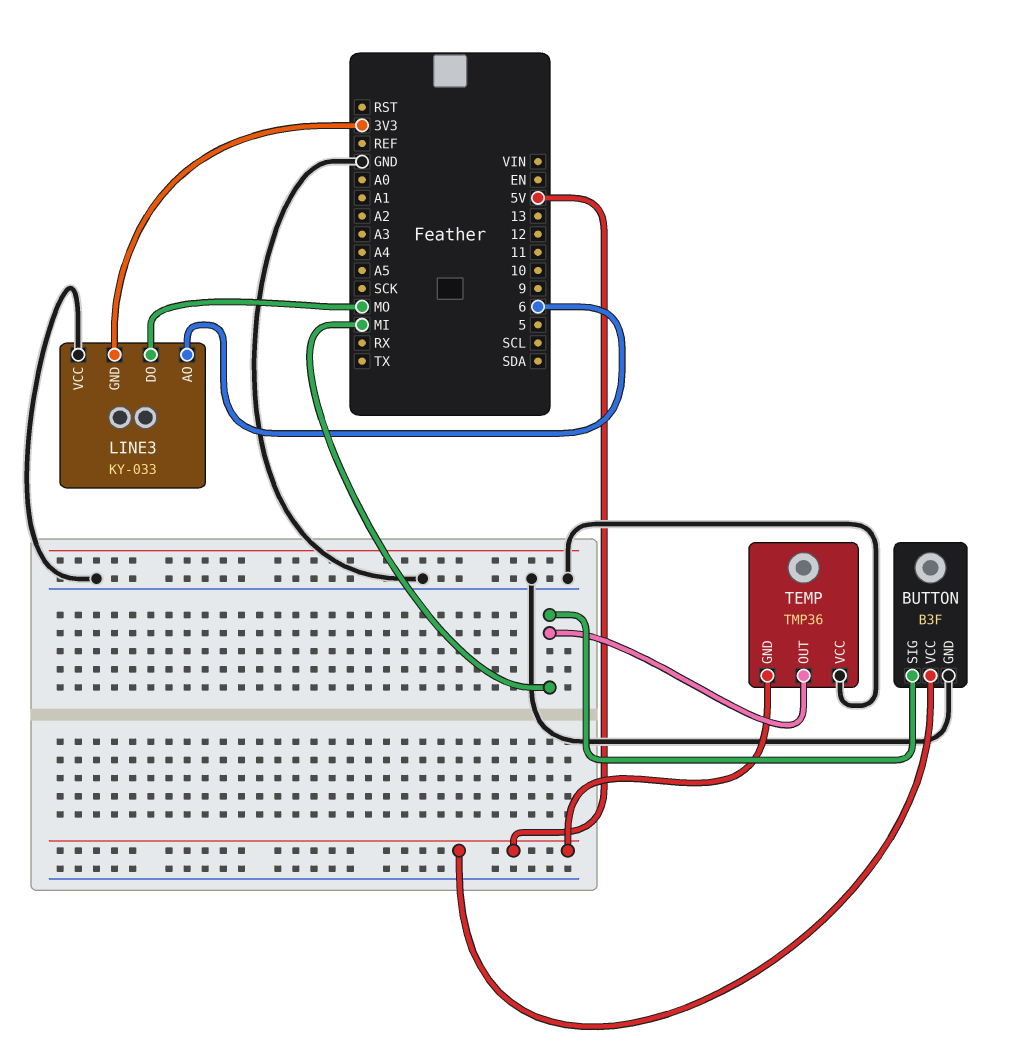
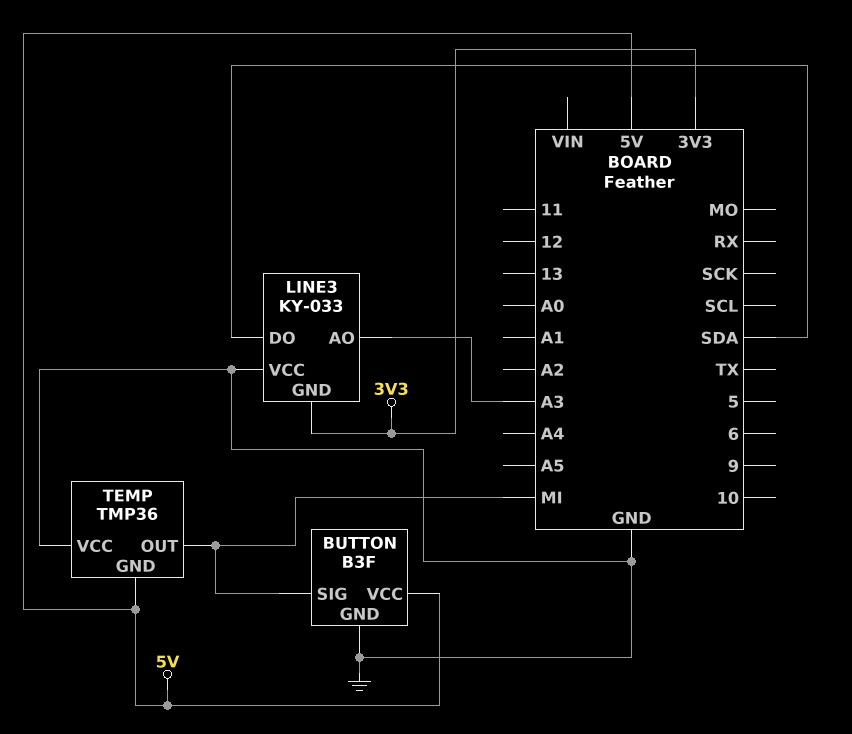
LINE3 pin AO: 6 -> A3
LINE3 pin DO: MO -> SDA

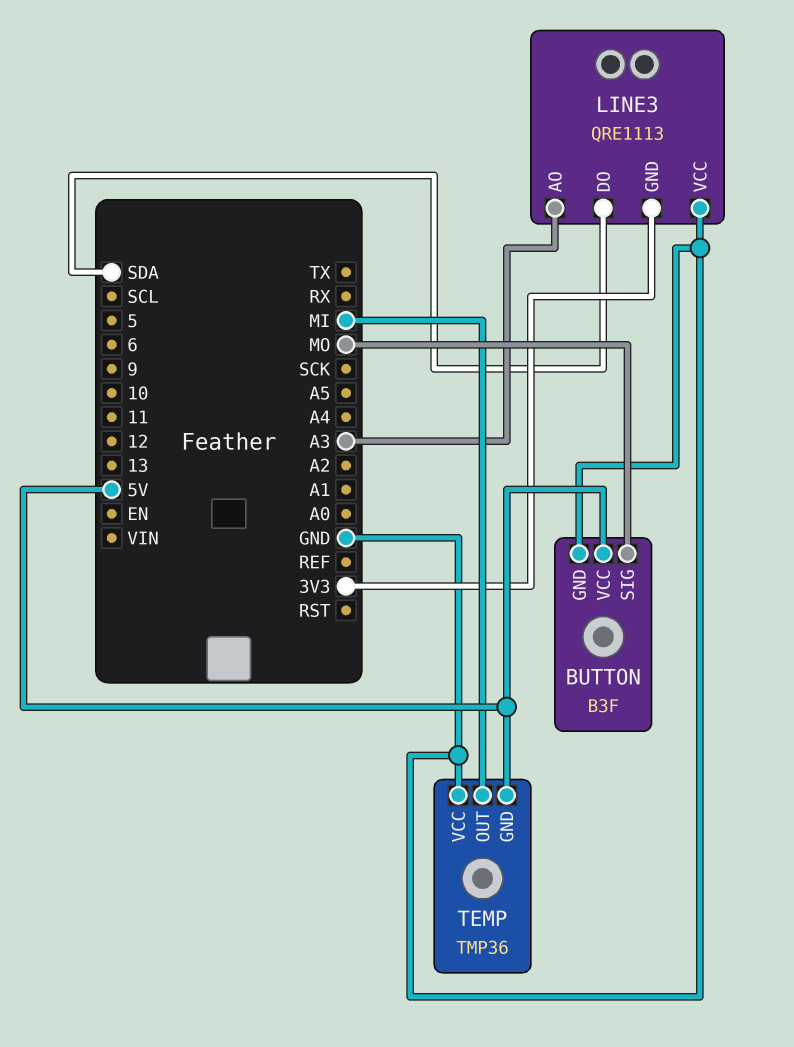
BUTTON pin SIG: MI -> MO
LINE3: KY-033 -> QRE1113

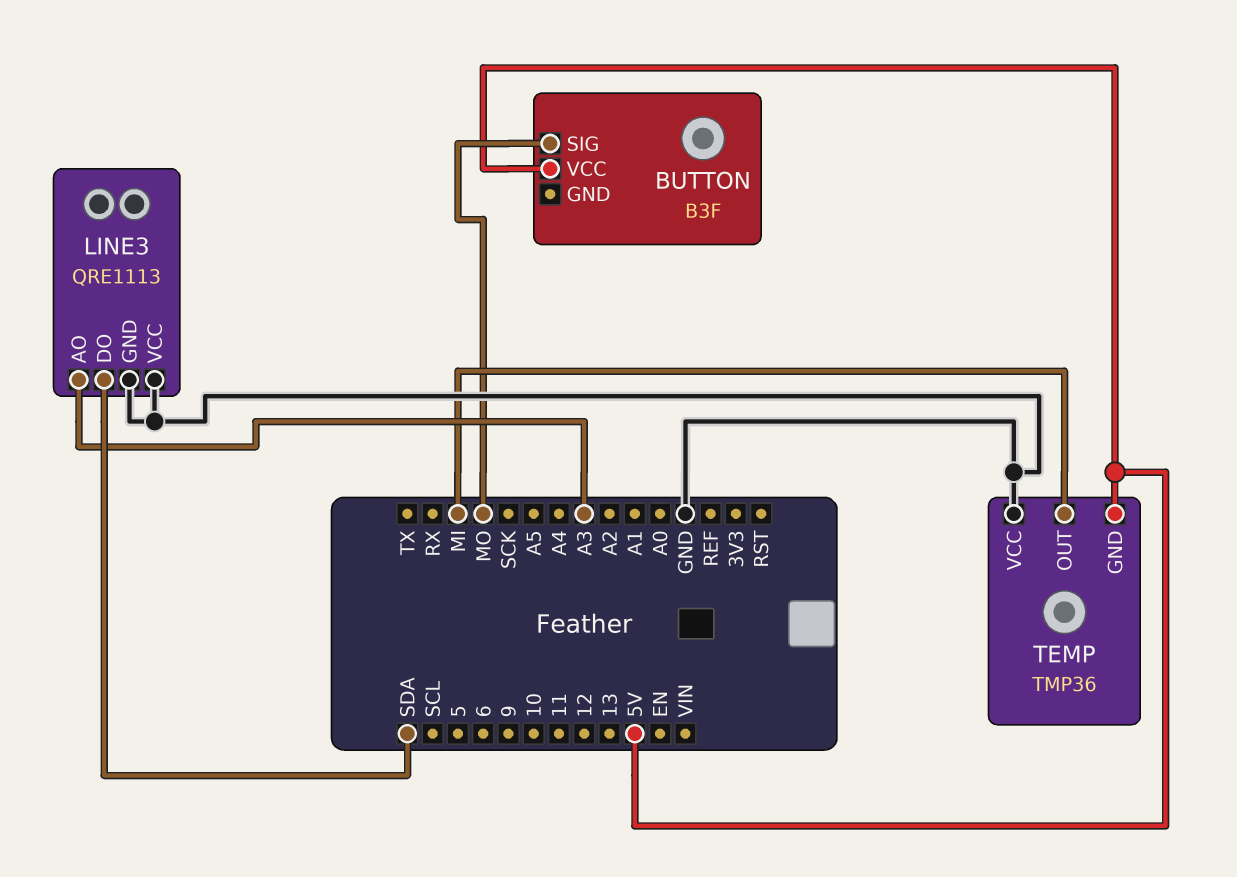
BUTTON pin GND: GND -> none
LINE3 pin GND: 3V3 -> GND

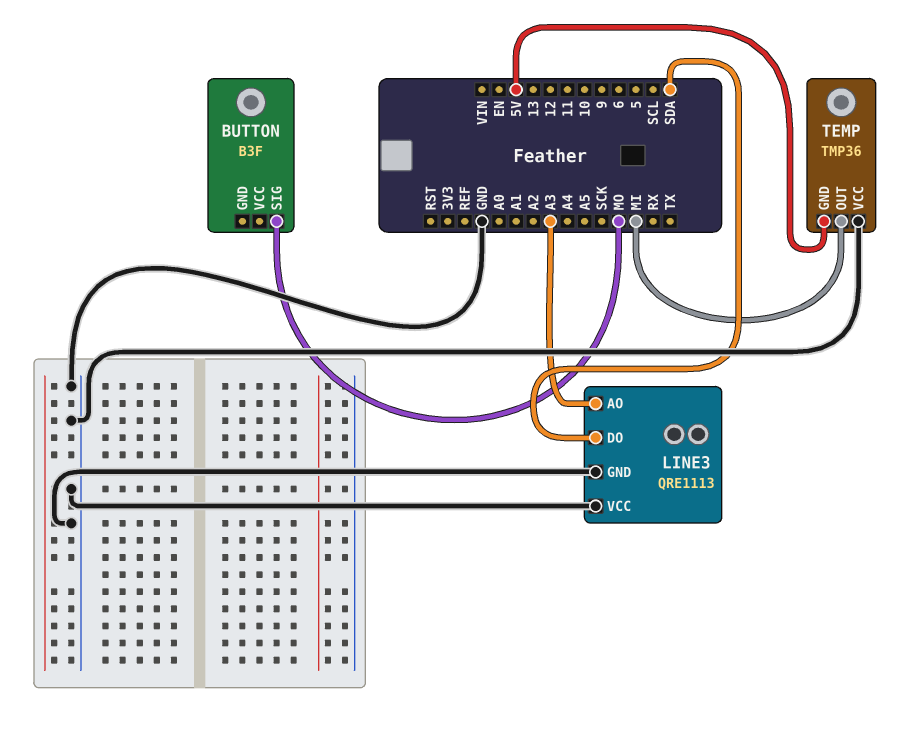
BUTTON pin VCC: 5V -> none

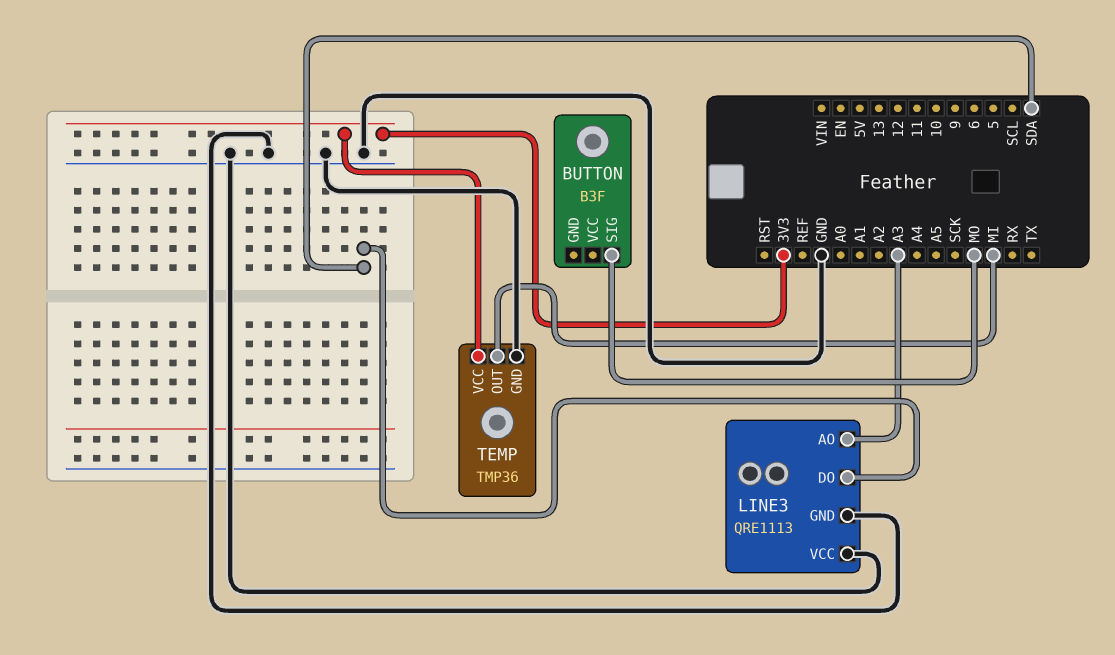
TEMP pin GND: 5V -> GND
TEMP pin VCC: GND -> 3V3

